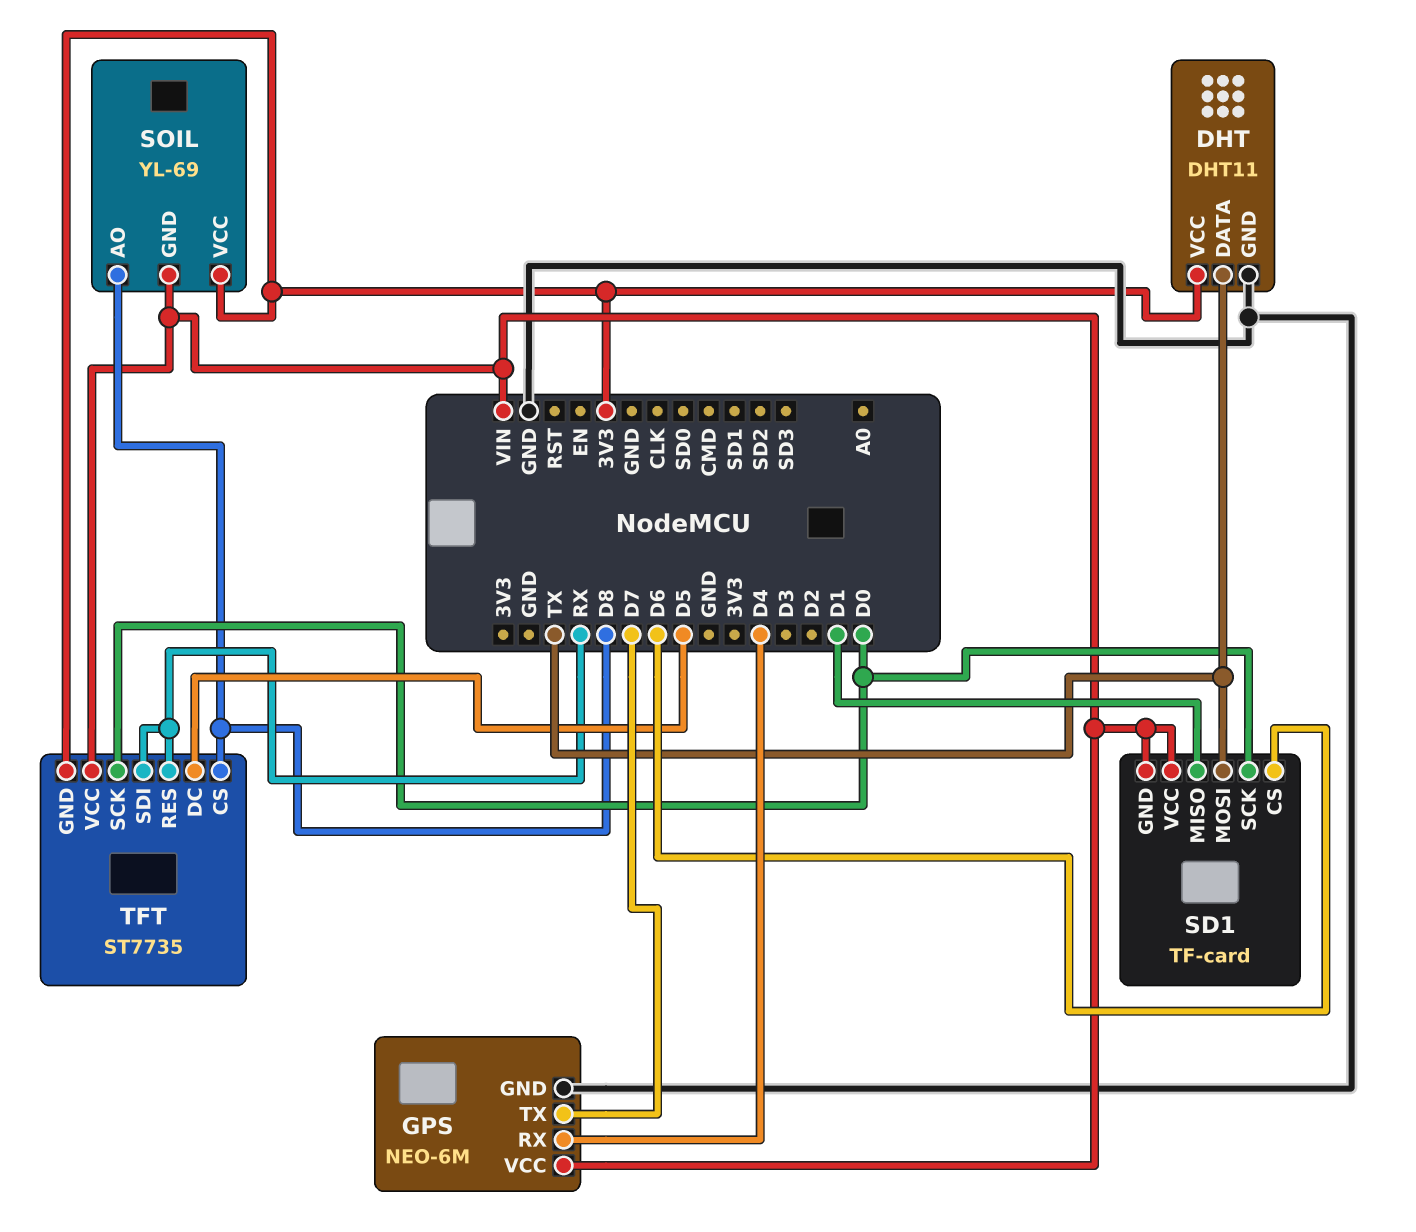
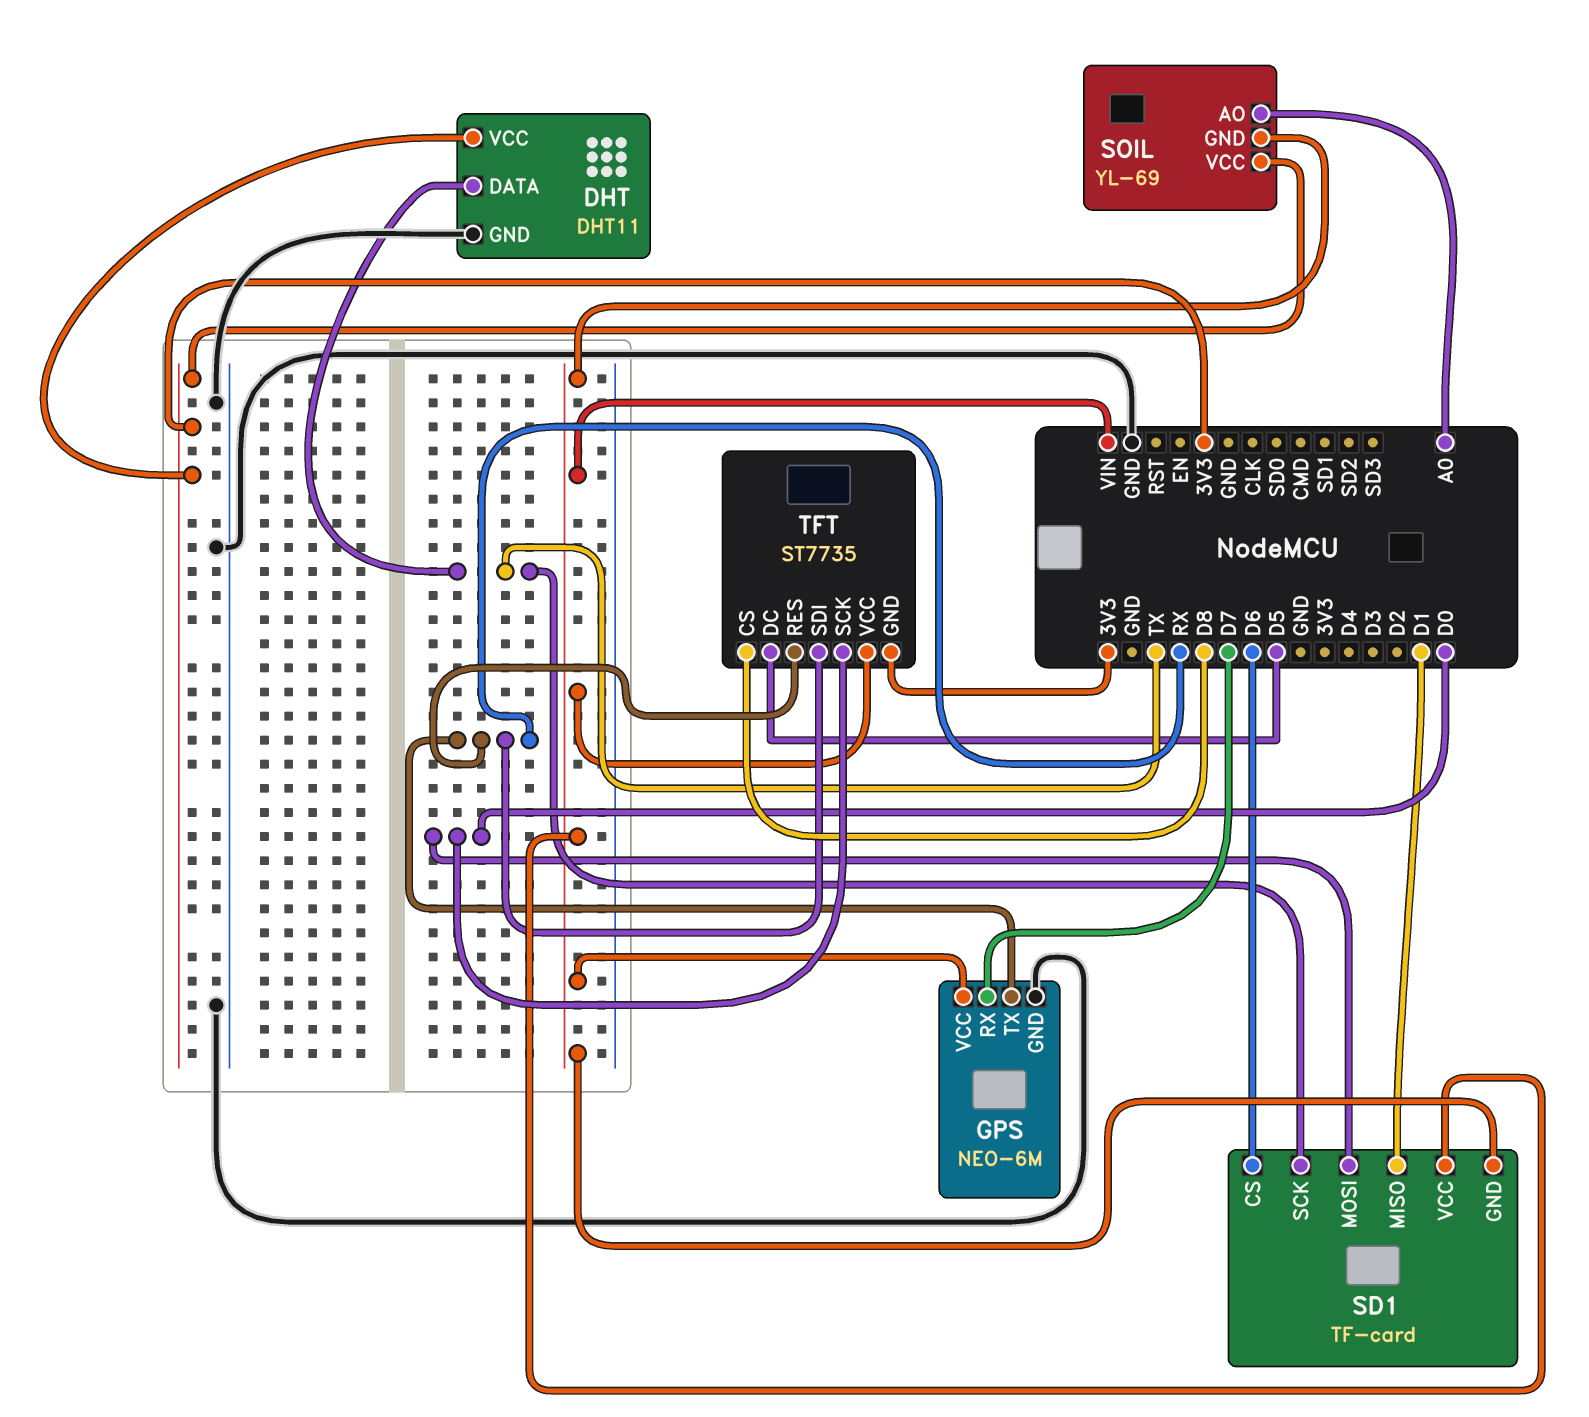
GPS pin RX: D4 -> D7
GPS pin TX: D7 -> RX
SD1 pin MOSI: TX -> D0
SD1 pin SCK: D0 -> TX
SOIL pin AO: D8 -> A0

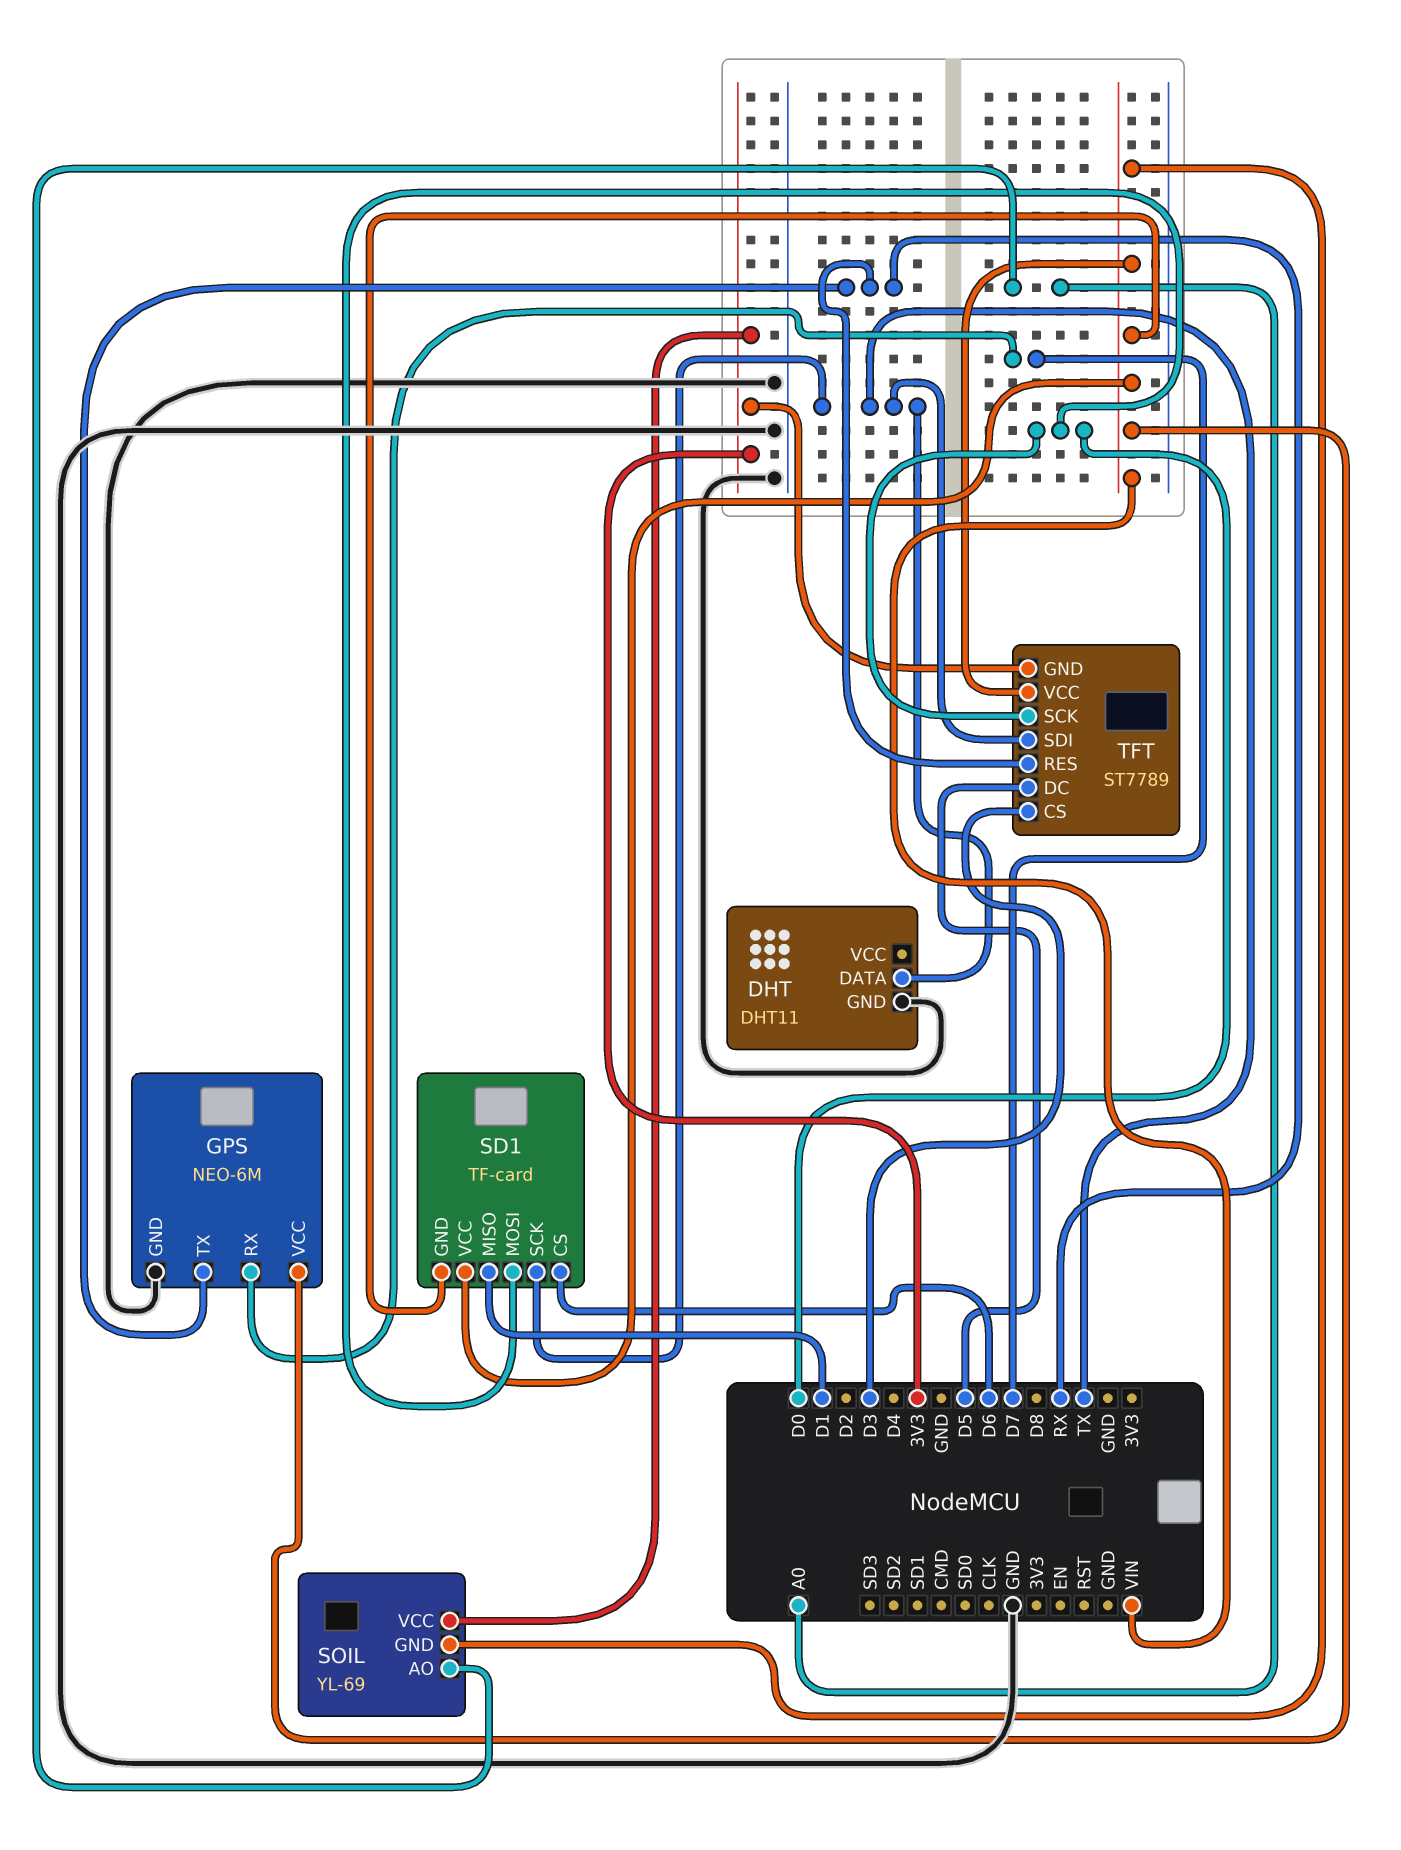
DHT pin VCC: 3V3 -> none
TFT: ST7735 -> ST7789
TFT pin CS: D8 -> D3
TFT pin SDI: RX -> TX

